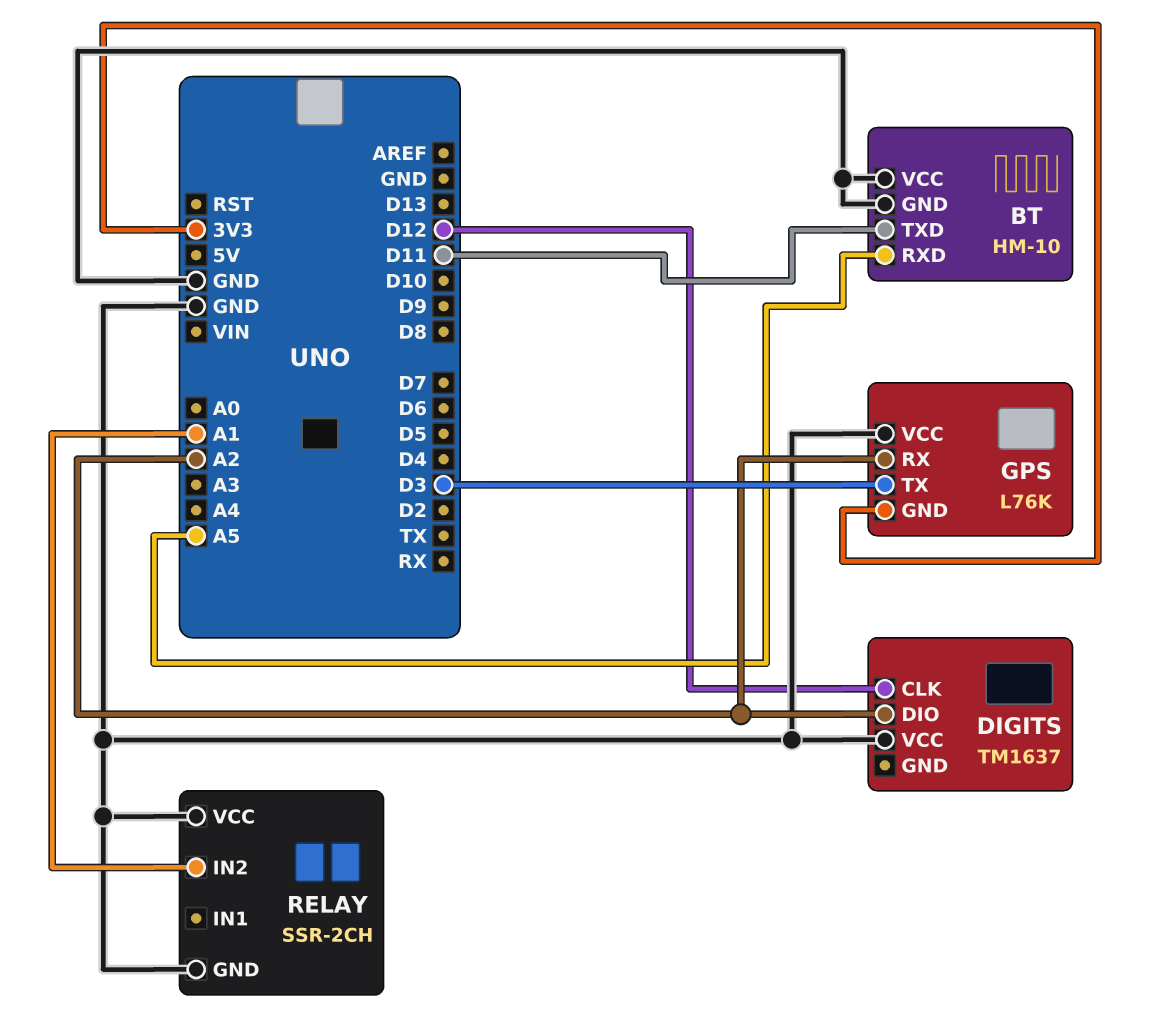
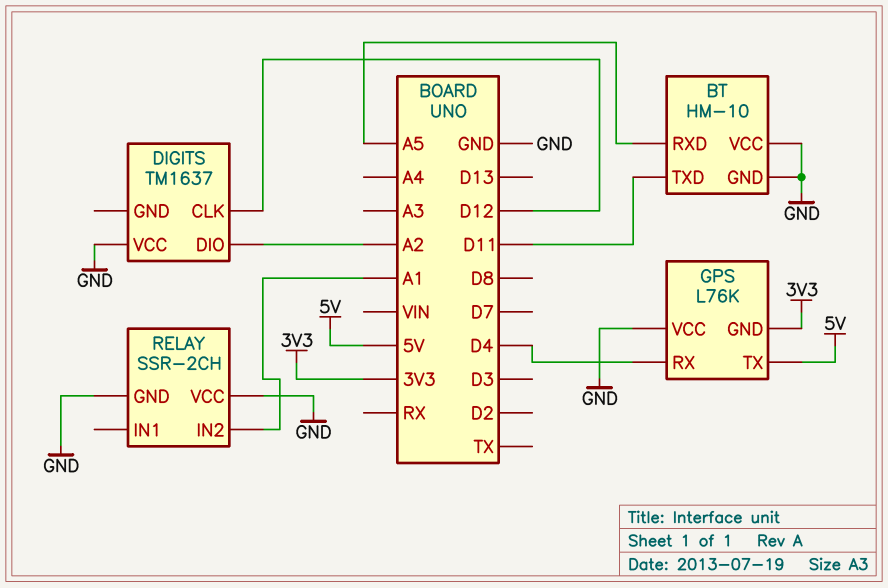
GPS pin RX: A2 -> D4
GPS pin TX: D3 -> 5V

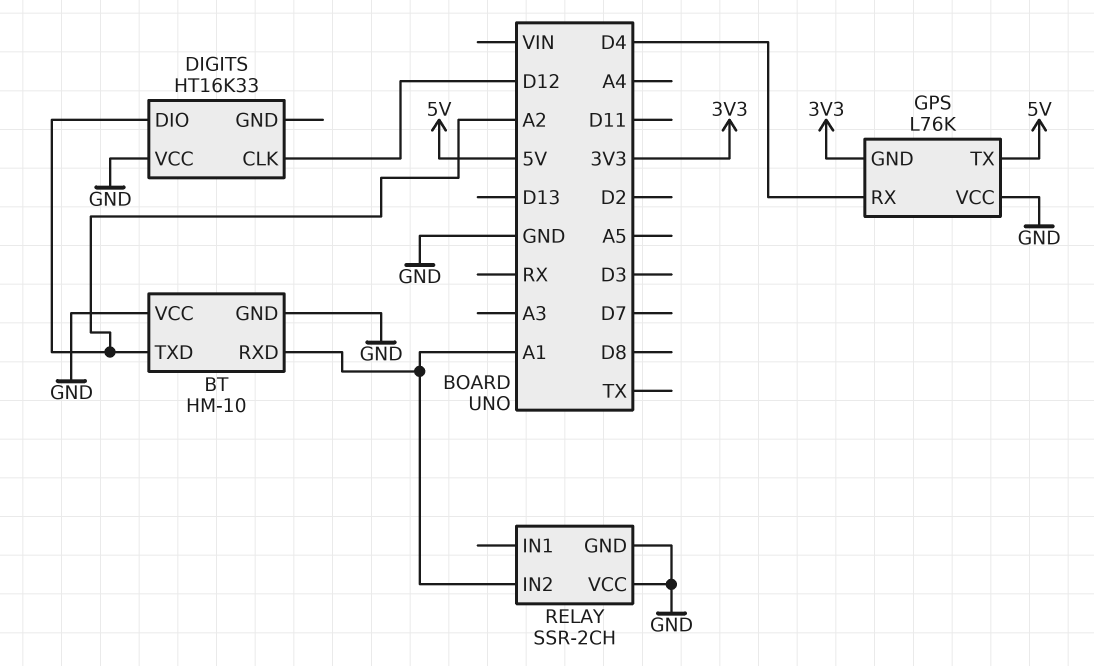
BT pin RXD: A5 -> A1
BT pin TXD: D11 -> A2
DIGITS: TM1637 -> HT16K33

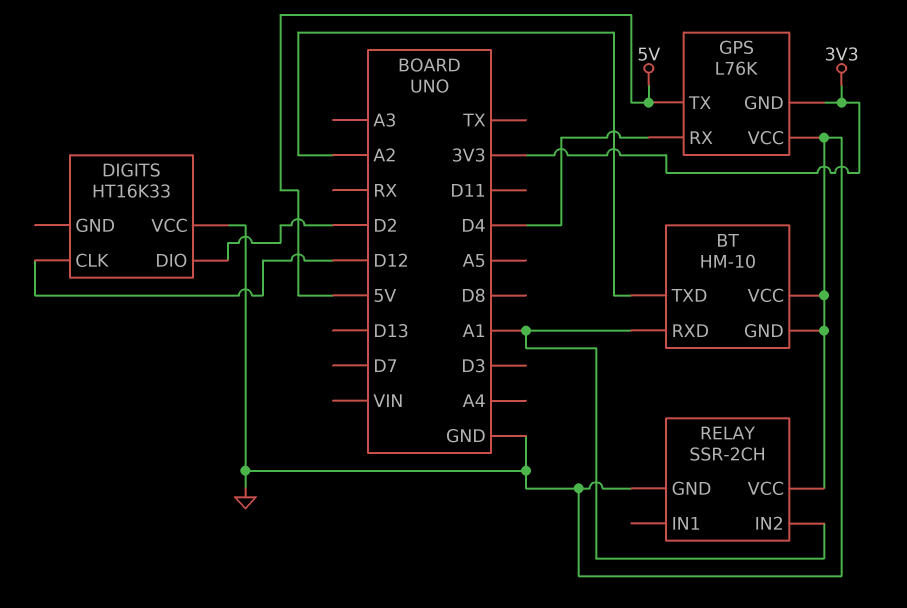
DIGITS pin DIO: A2 -> D2

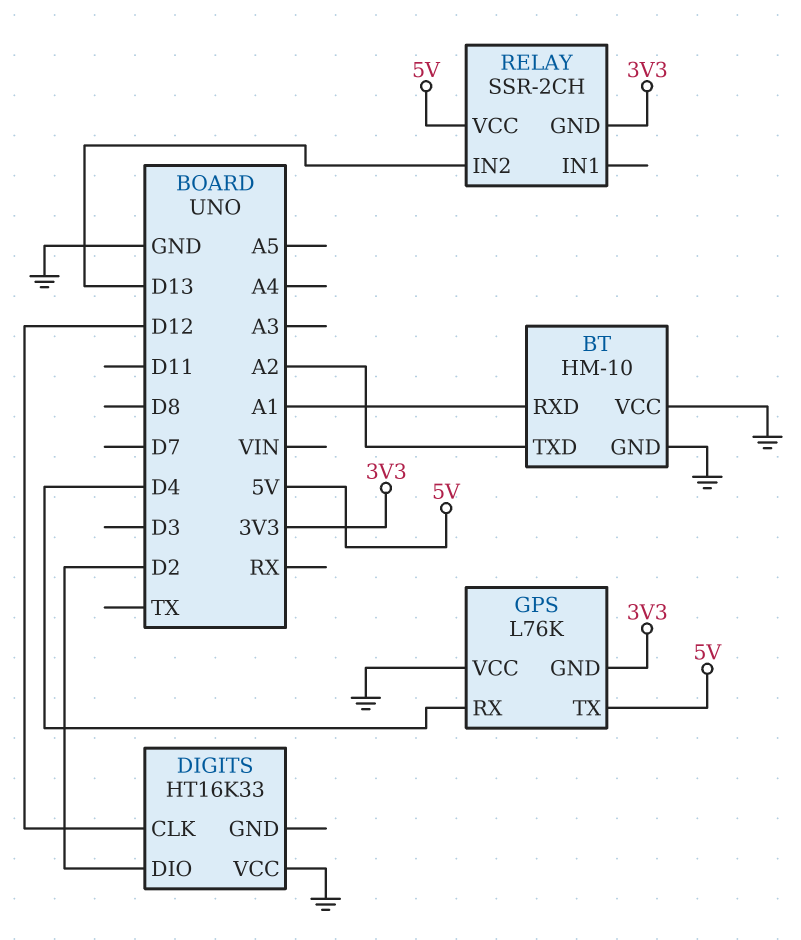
RELAY pin GND: GND -> 3V3
RELAY pin IN2: A1 -> D13
RELAY pin VCC: GND -> 5V

